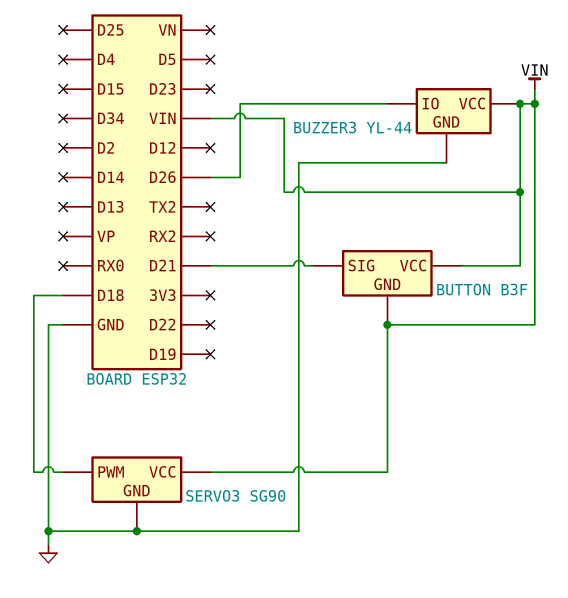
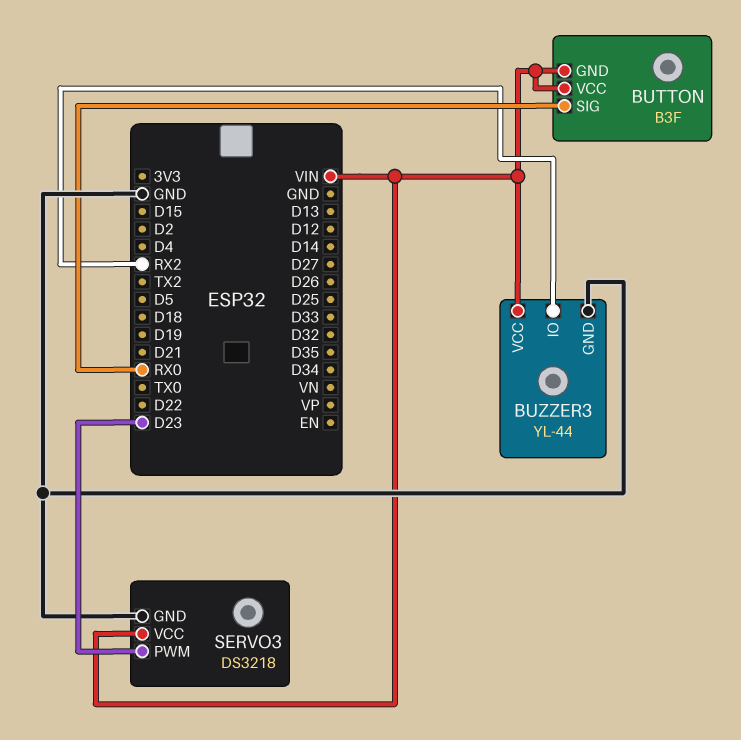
BUTTON pin SIG: D21 -> RX0
BUZZER3 pin IO: D26 -> RX2
SERVO3: SG90 -> DS3218
SERVO3 pin PWM: D18 -> D23

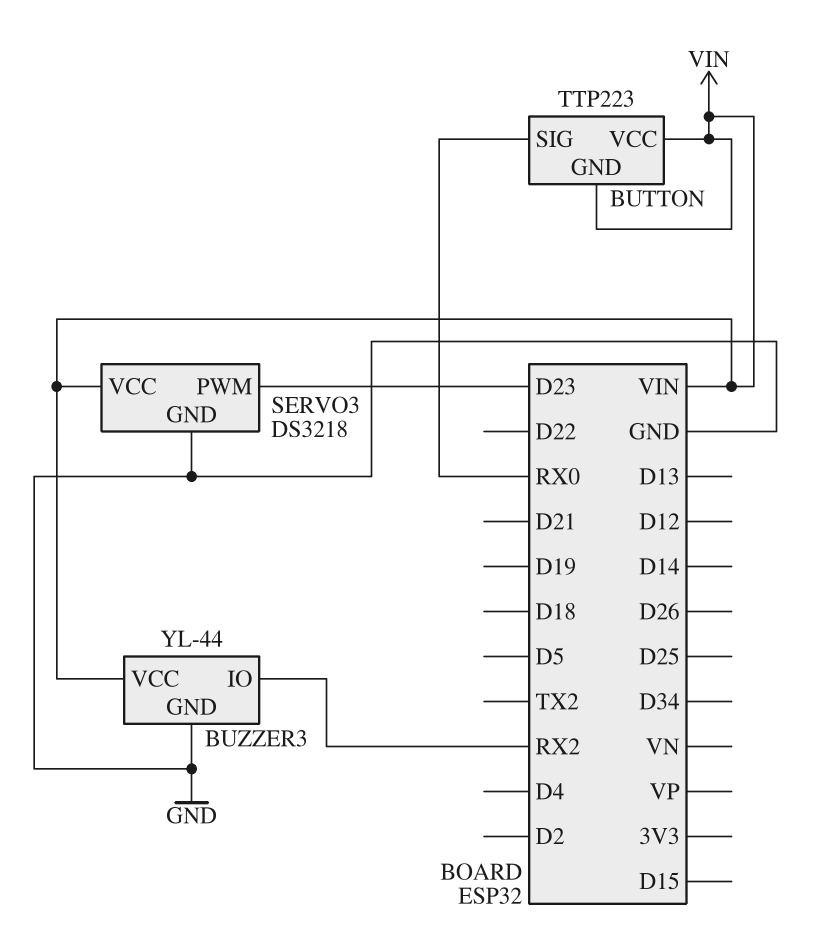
BUTTON: B3F -> TTP223

